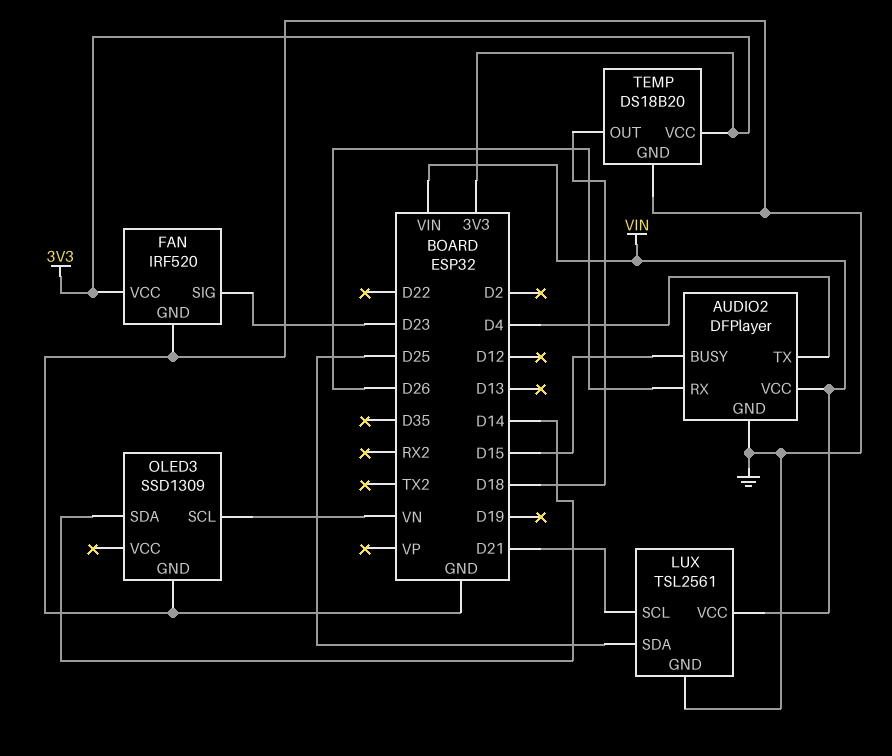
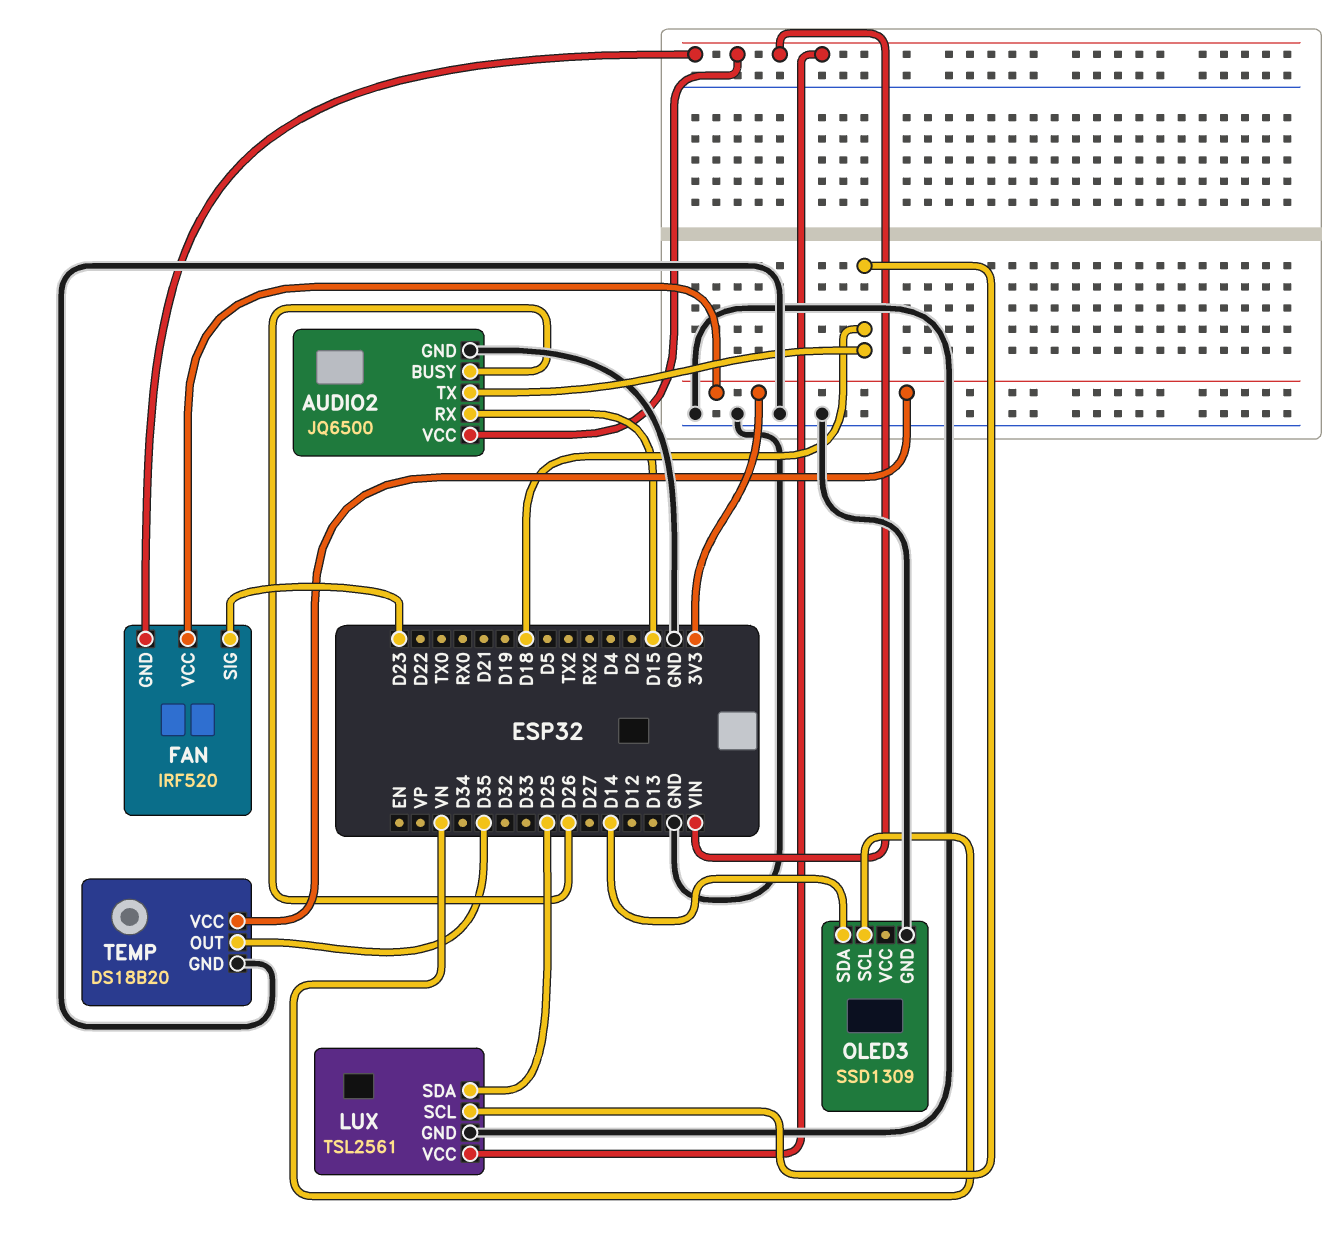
AUDIO2: DFPlayer -> JQ6500
AUDIO2 pin BUSY: D15 -> D26
AUDIO2 pin RX: D26 -> D15
AUDIO2 pin TX: D4 -> D18
FAN pin GND: GND -> VIN
LUX pin SCL: D21 -> D18
TEMP pin OUT: D18 -> D35

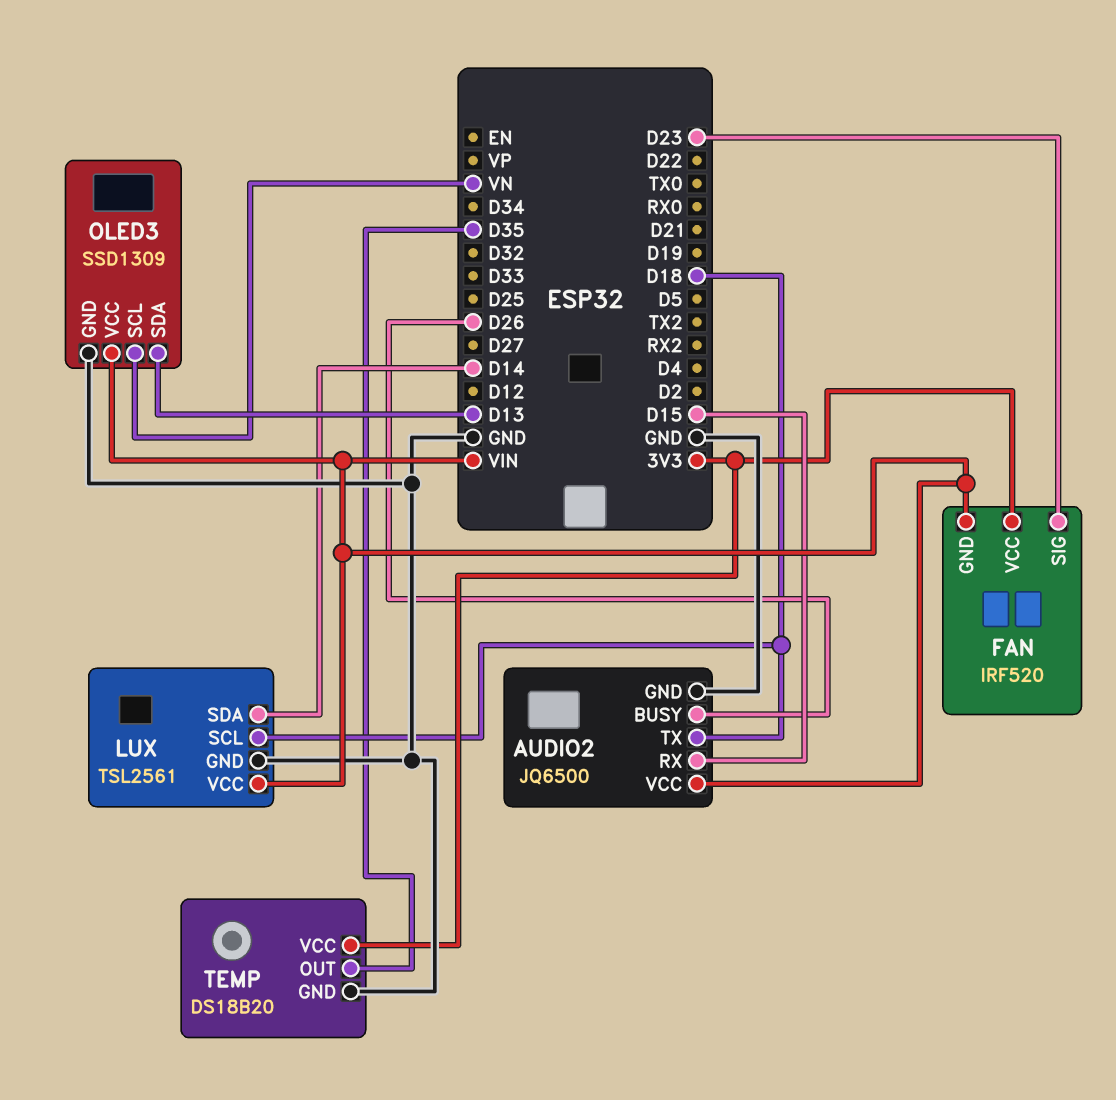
LUX pin SDA: D25 -> D14
OLED3 pin SDA: D14 -> D13
OLED3 pin VCC: none -> VIN

